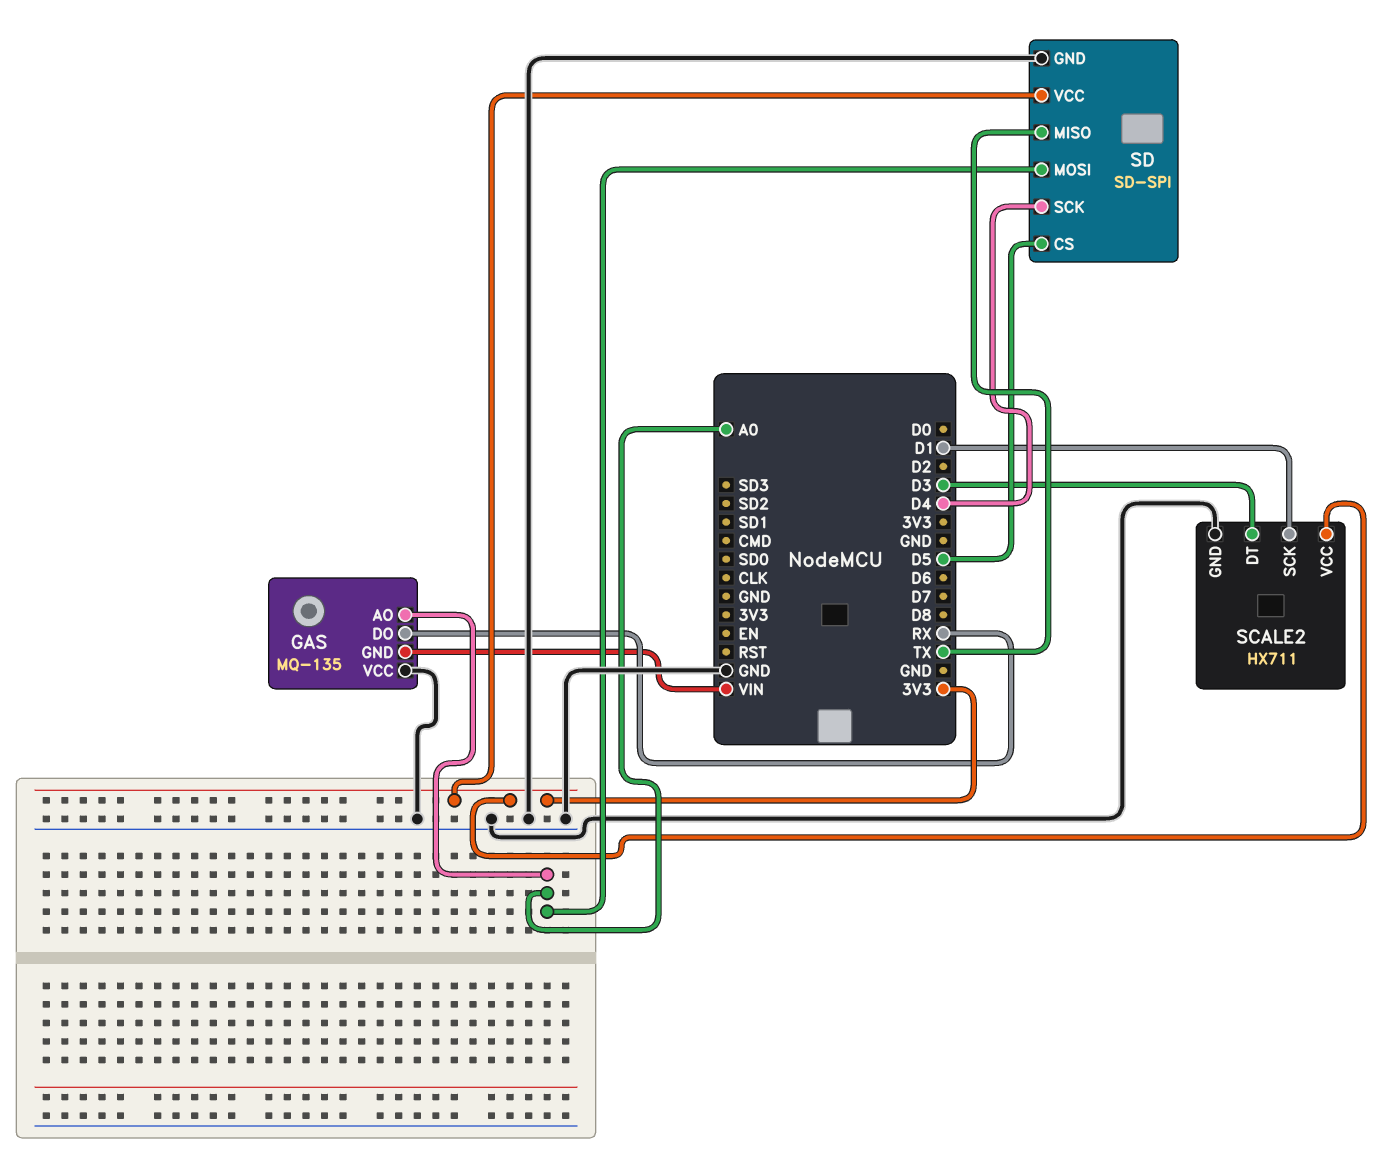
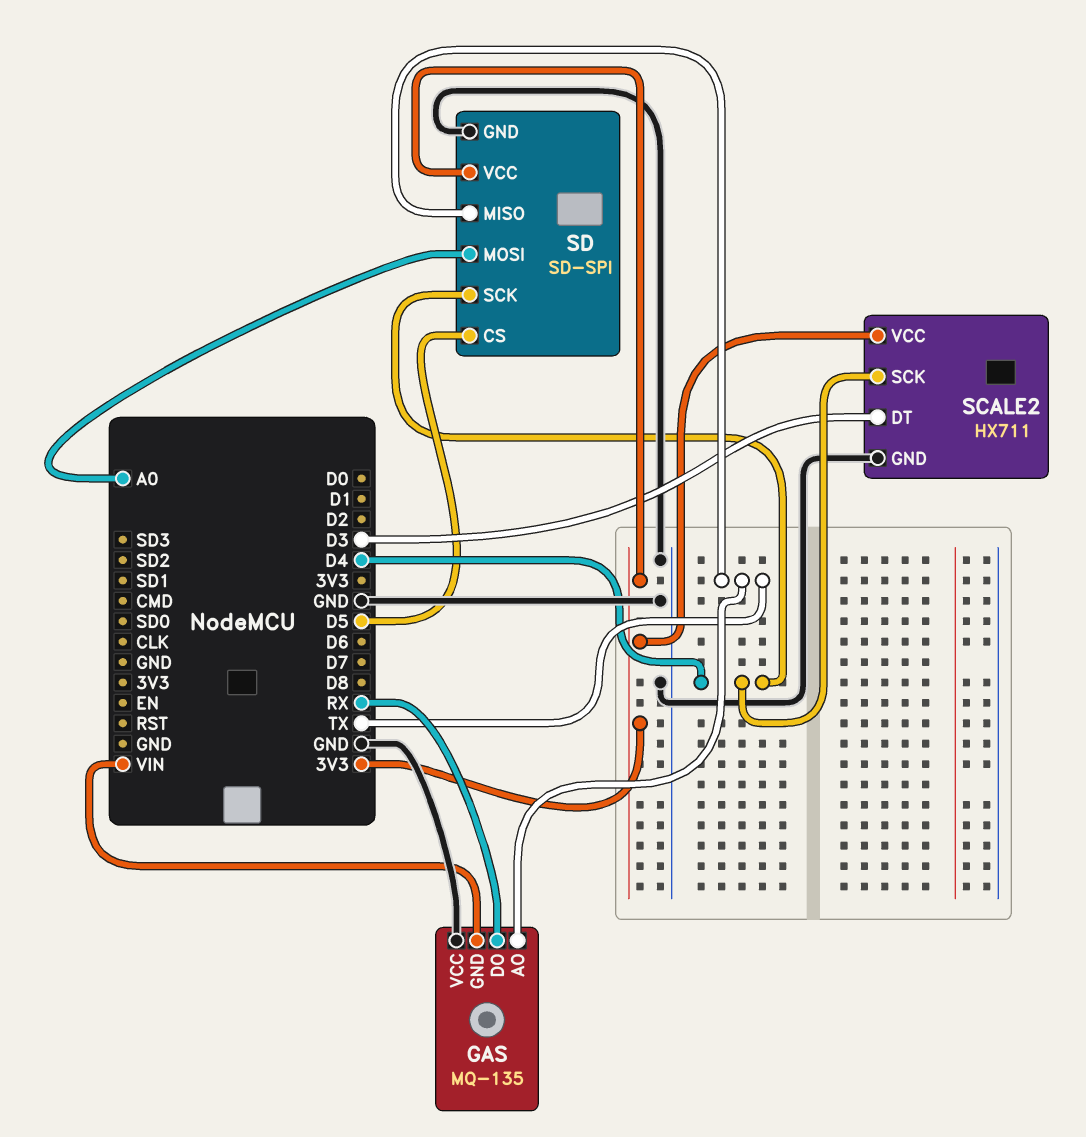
GAS pin AO: A0 -> TX
SCALE2 pin SCK: D1 -> D4

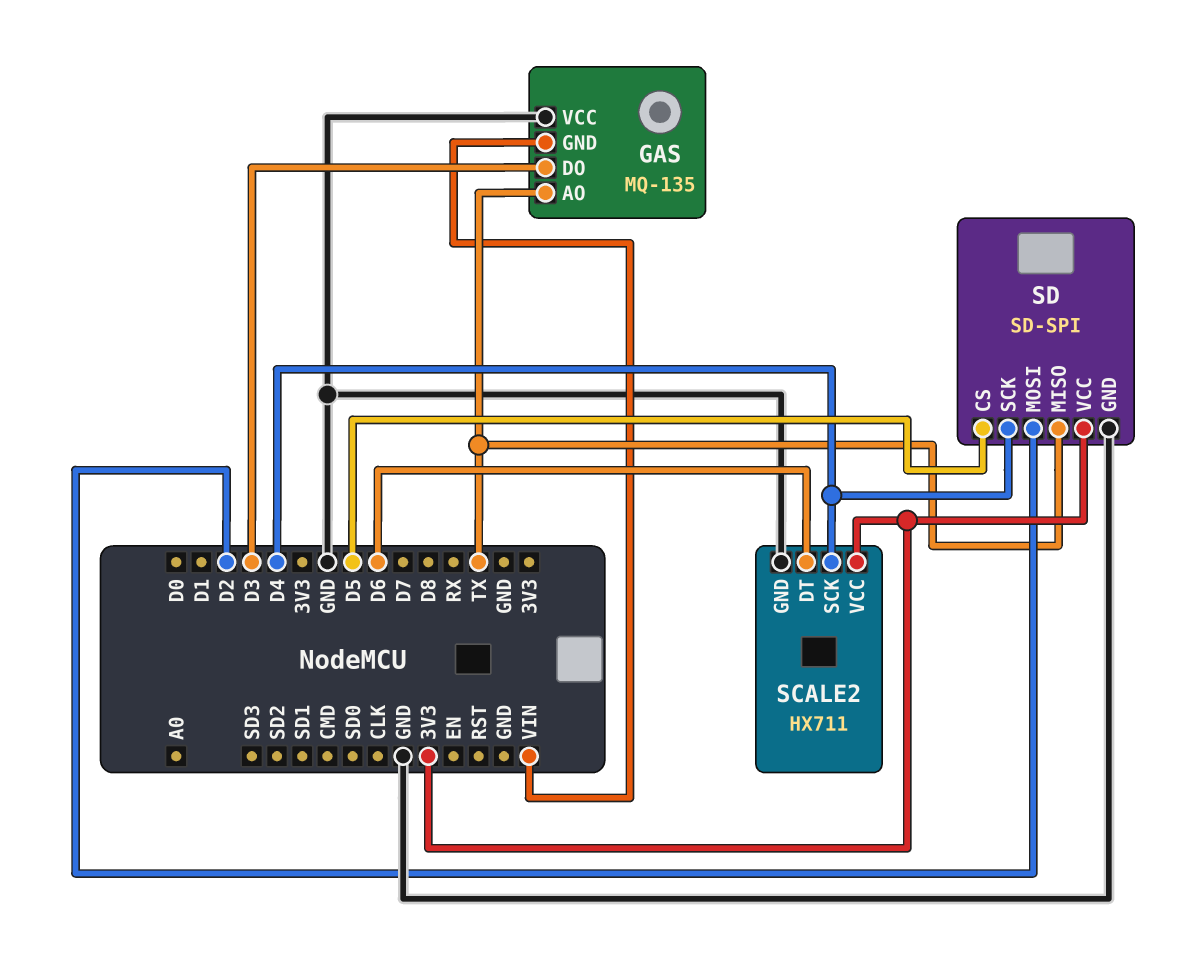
GAS pin DO: RX -> D3
SCALE2 pin DT: D3 -> D6
SD pin MOSI: A0 -> D2

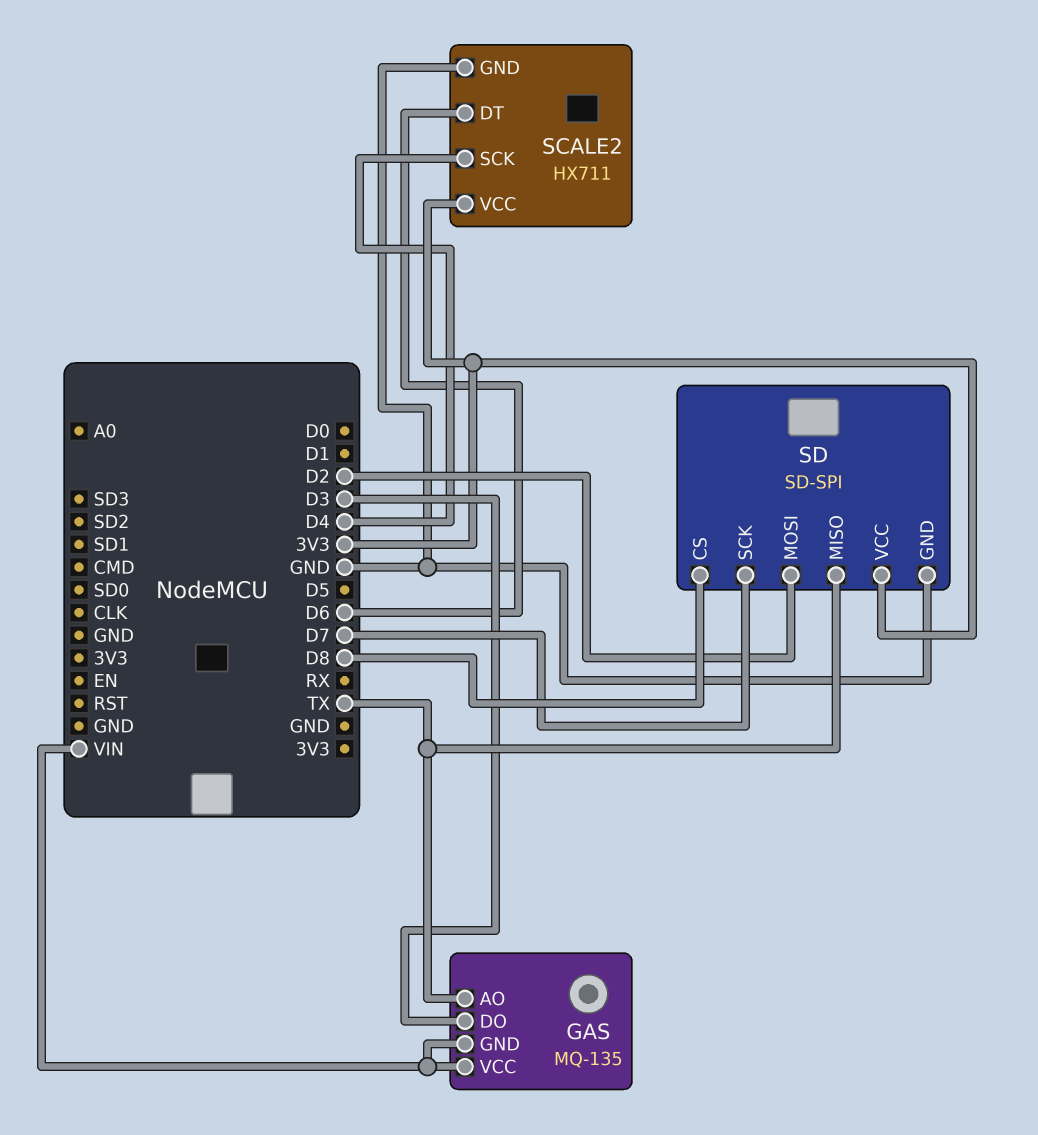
GAS pin VCC: GND -> VIN
SD pin CS: D5 -> D8
SD pin SCK: D4 -> D7

